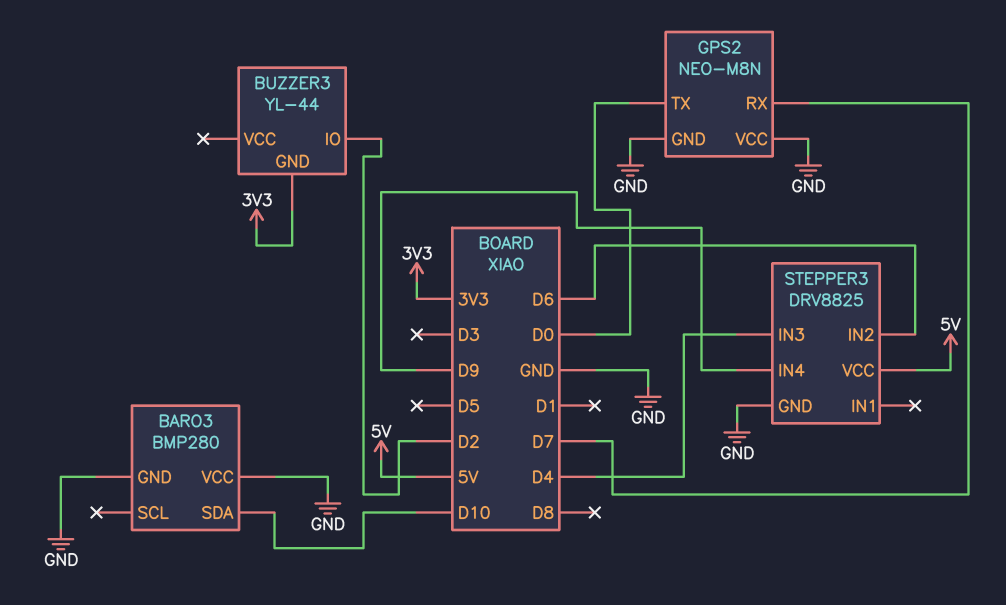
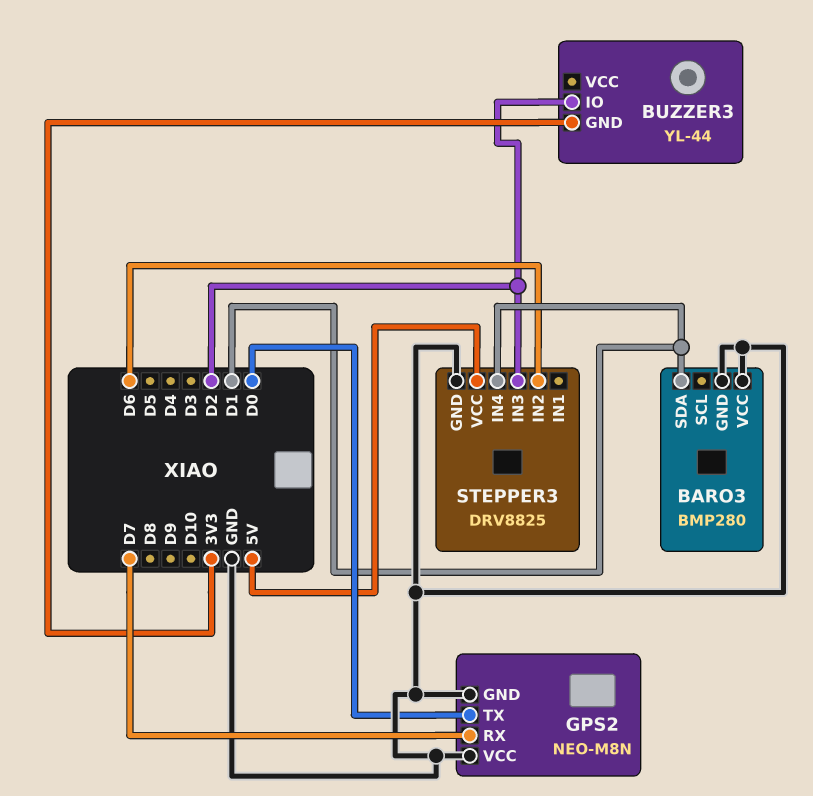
BARO3 pin SDA: D10 -> D1
STEPPER3 pin IN3: D4 -> D2
STEPPER3 pin IN4: D9 -> D1

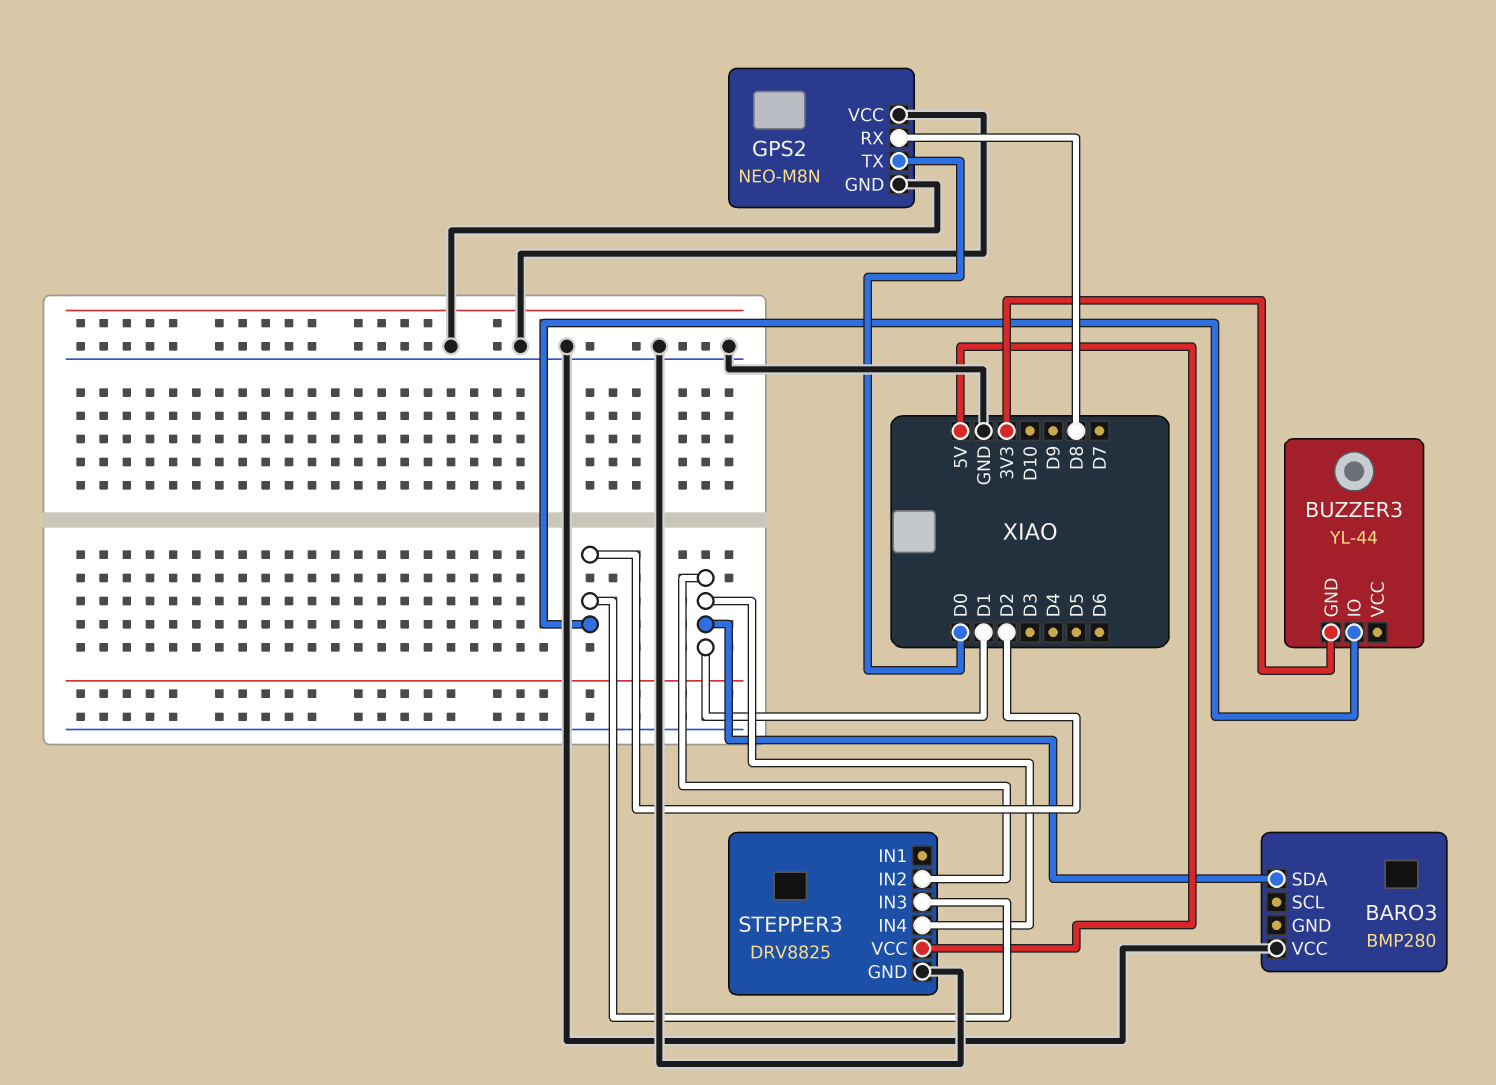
BARO3 pin GND: GND -> none
GPS2 pin RX: D7 -> D8
STEPPER3 pin IN2: D6 -> D1

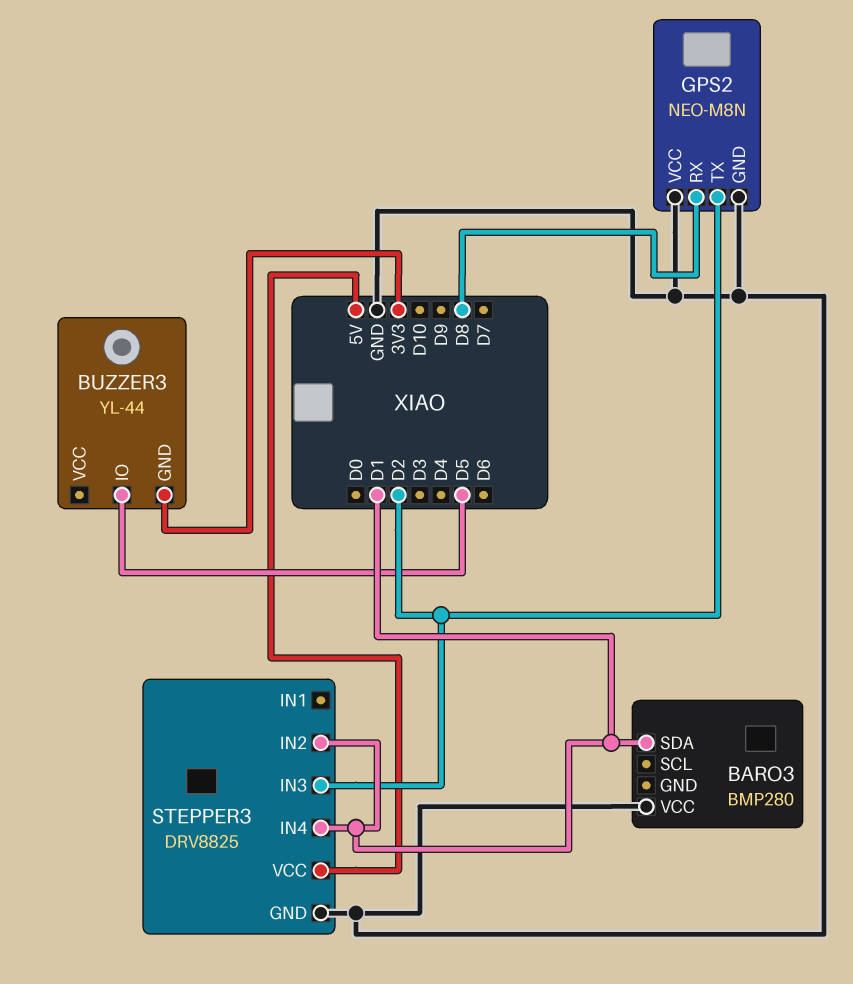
BUZZER3 pin IO: D2 -> D5
GPS2 pin TX: D0 -> D2

